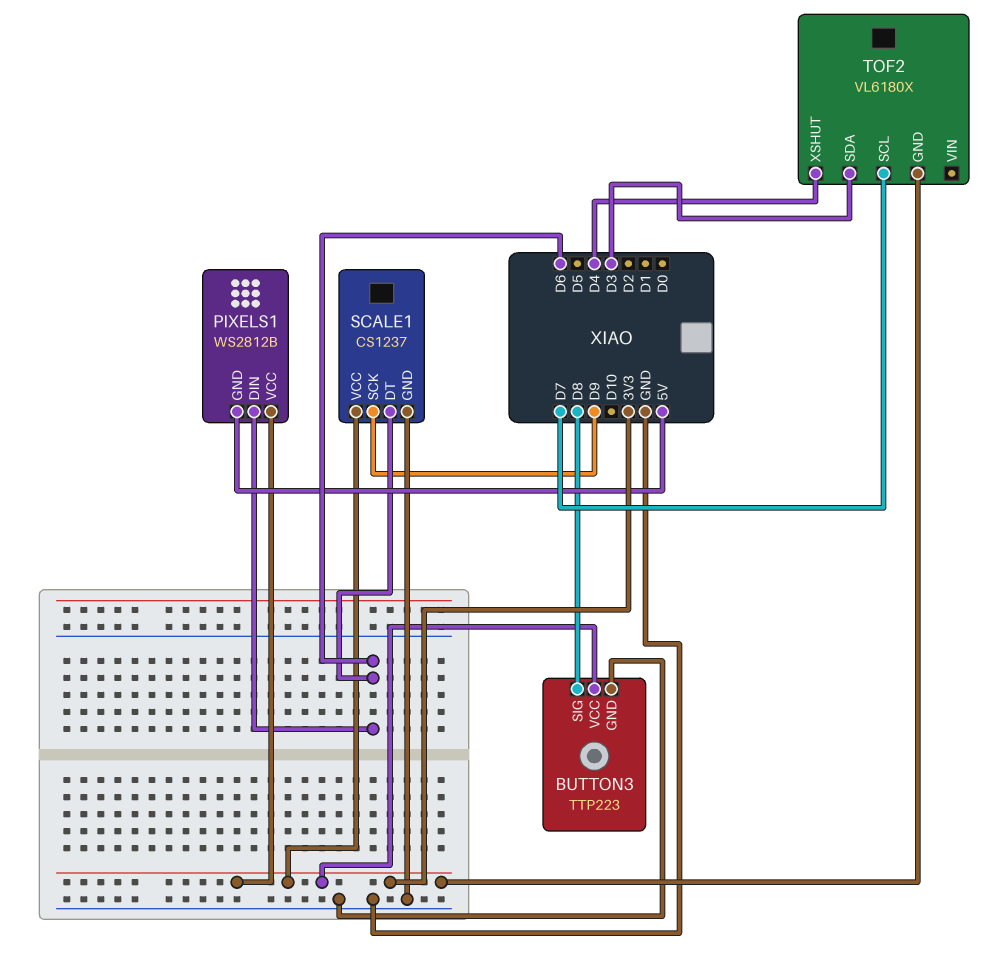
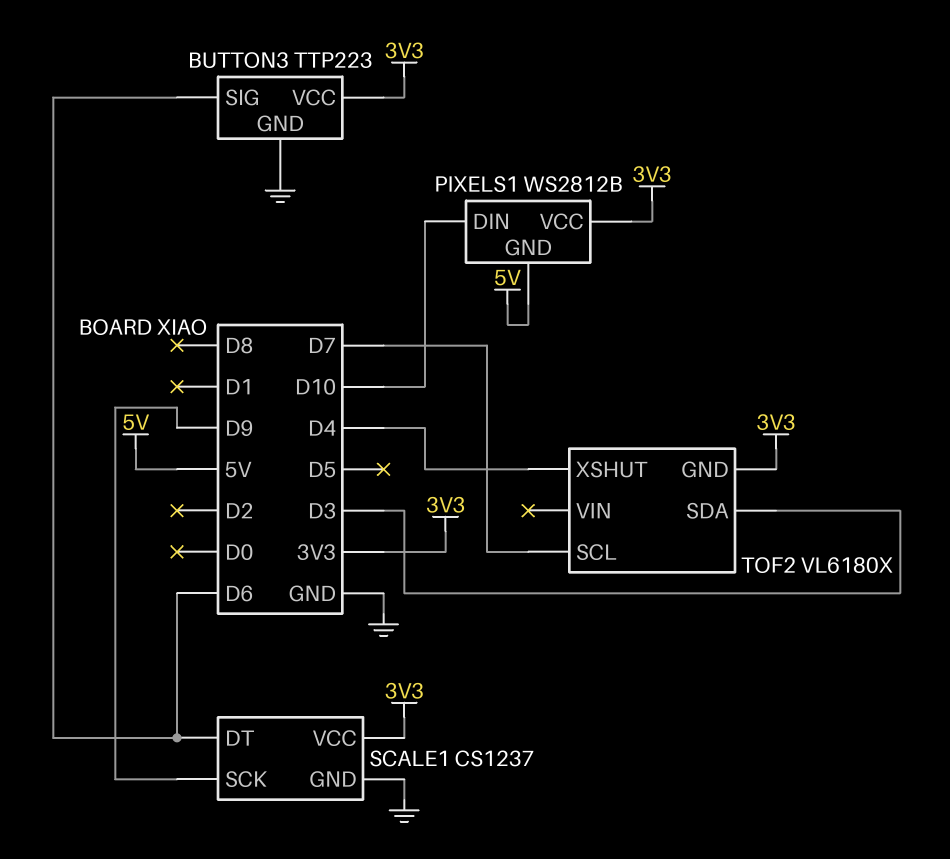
BUTTON3 pin SIG: D8 -> D6
PIXELS1 pin DIN: D6 -> D10

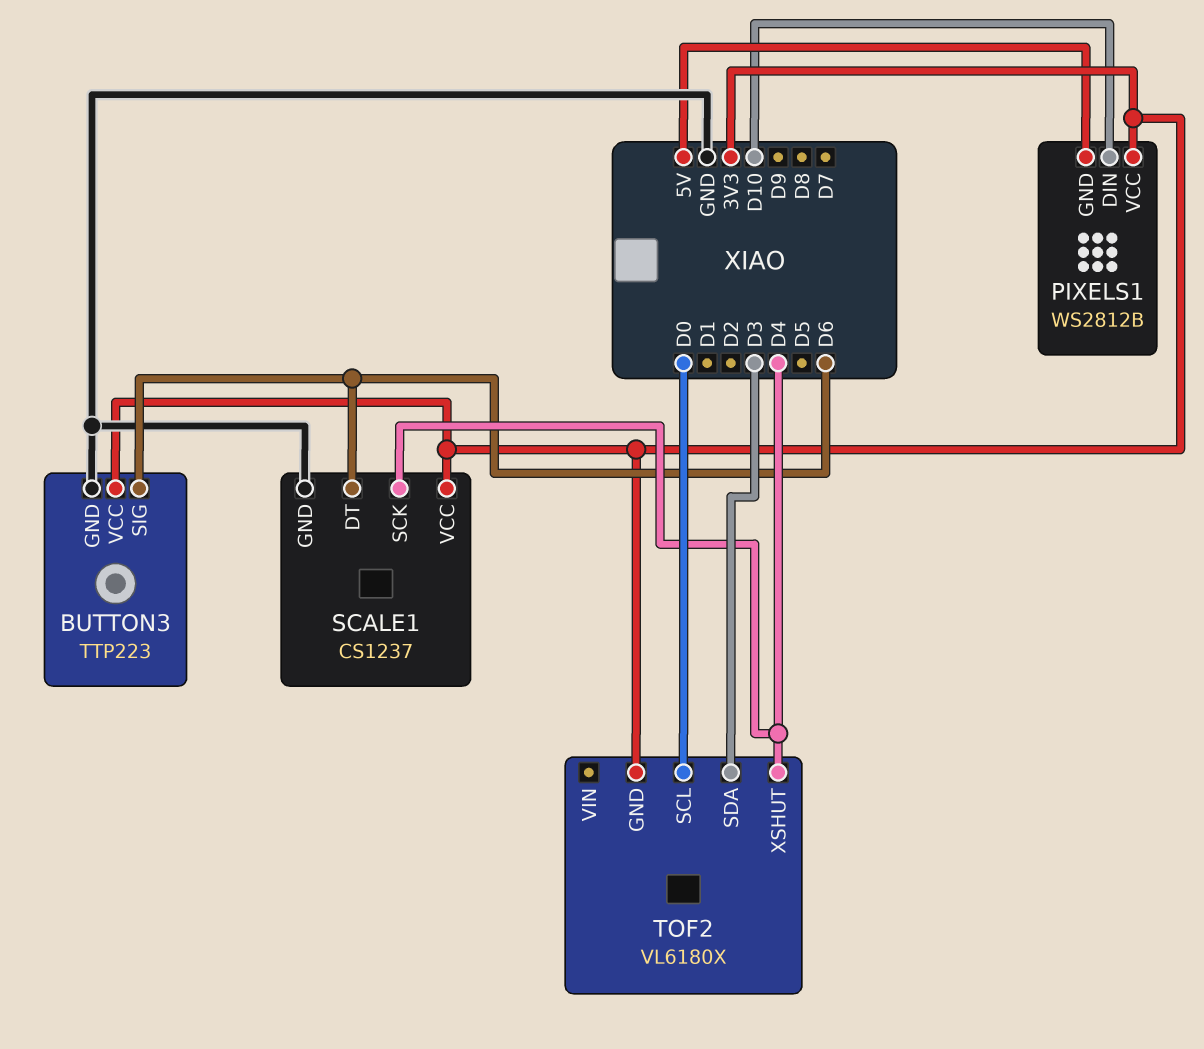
SCALE1 pin SCK: D9 -> D4
TOF2 pin SCL: D7 -> D0

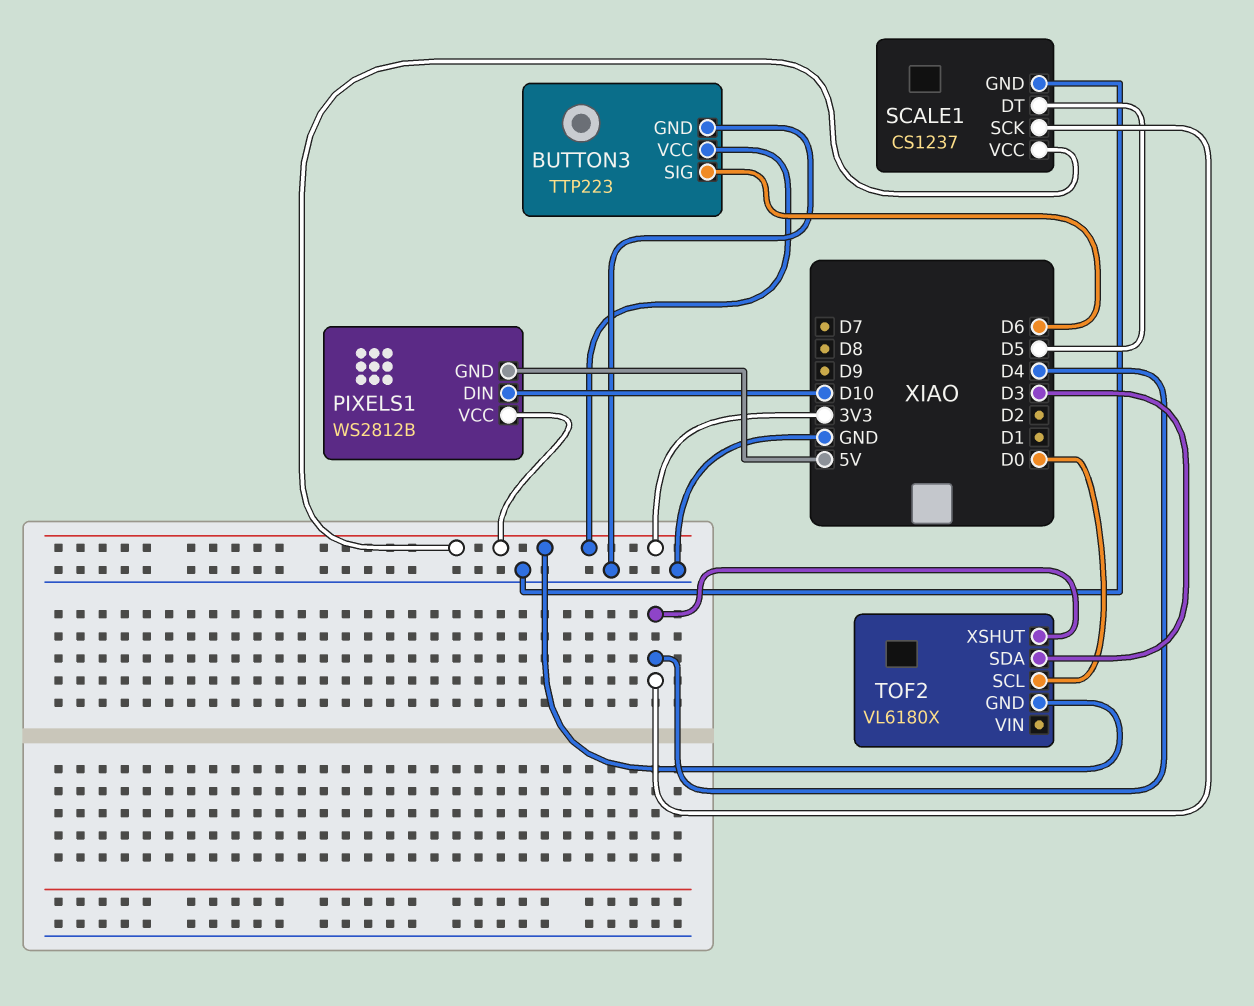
SCALE1 pin DT: D6 -> D5

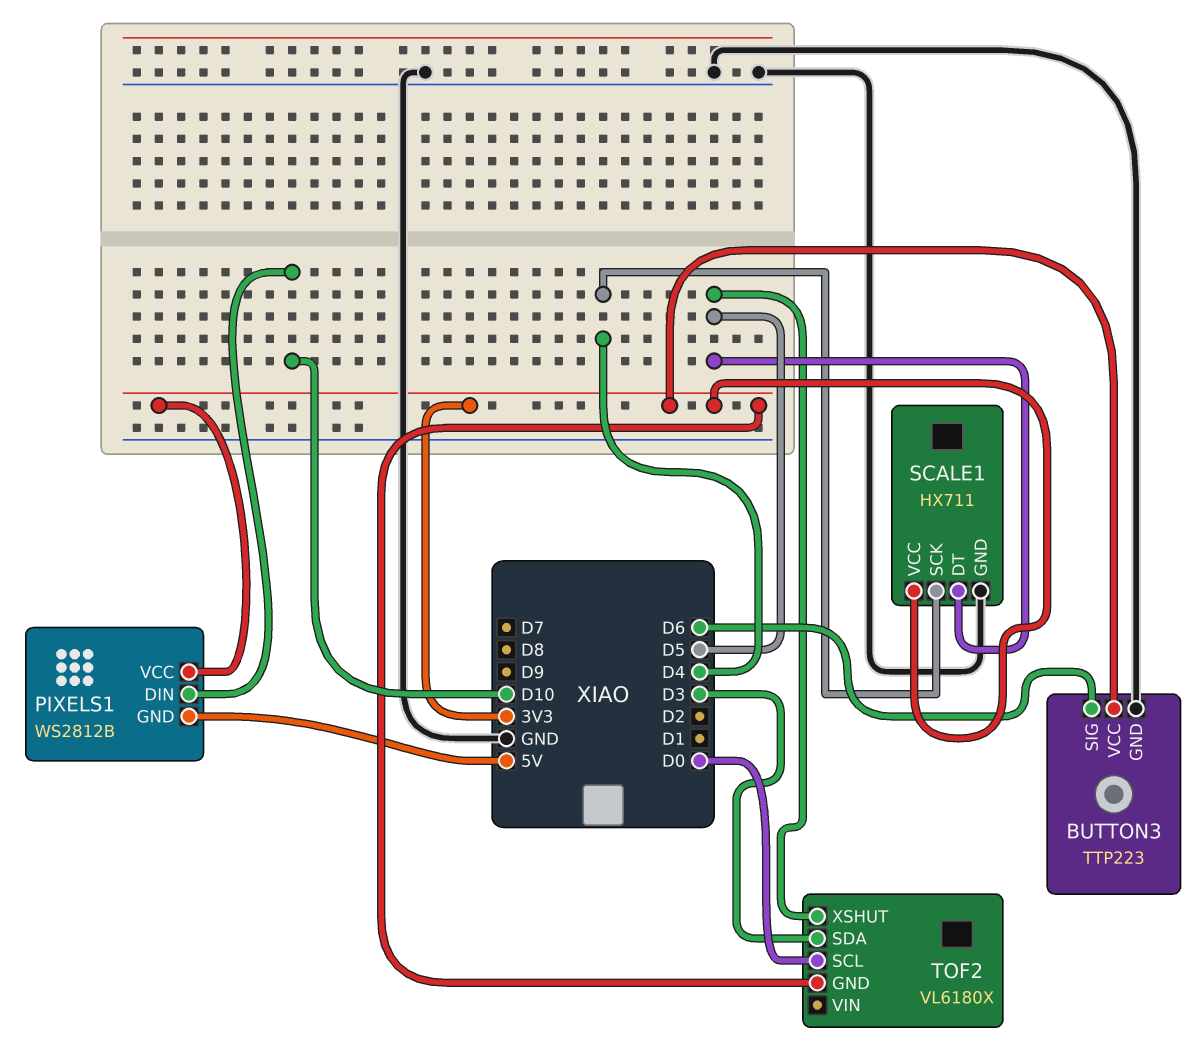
SCALE1: CS1237 -> HX711
TOF2 pin XSHUT: D4 -> D5

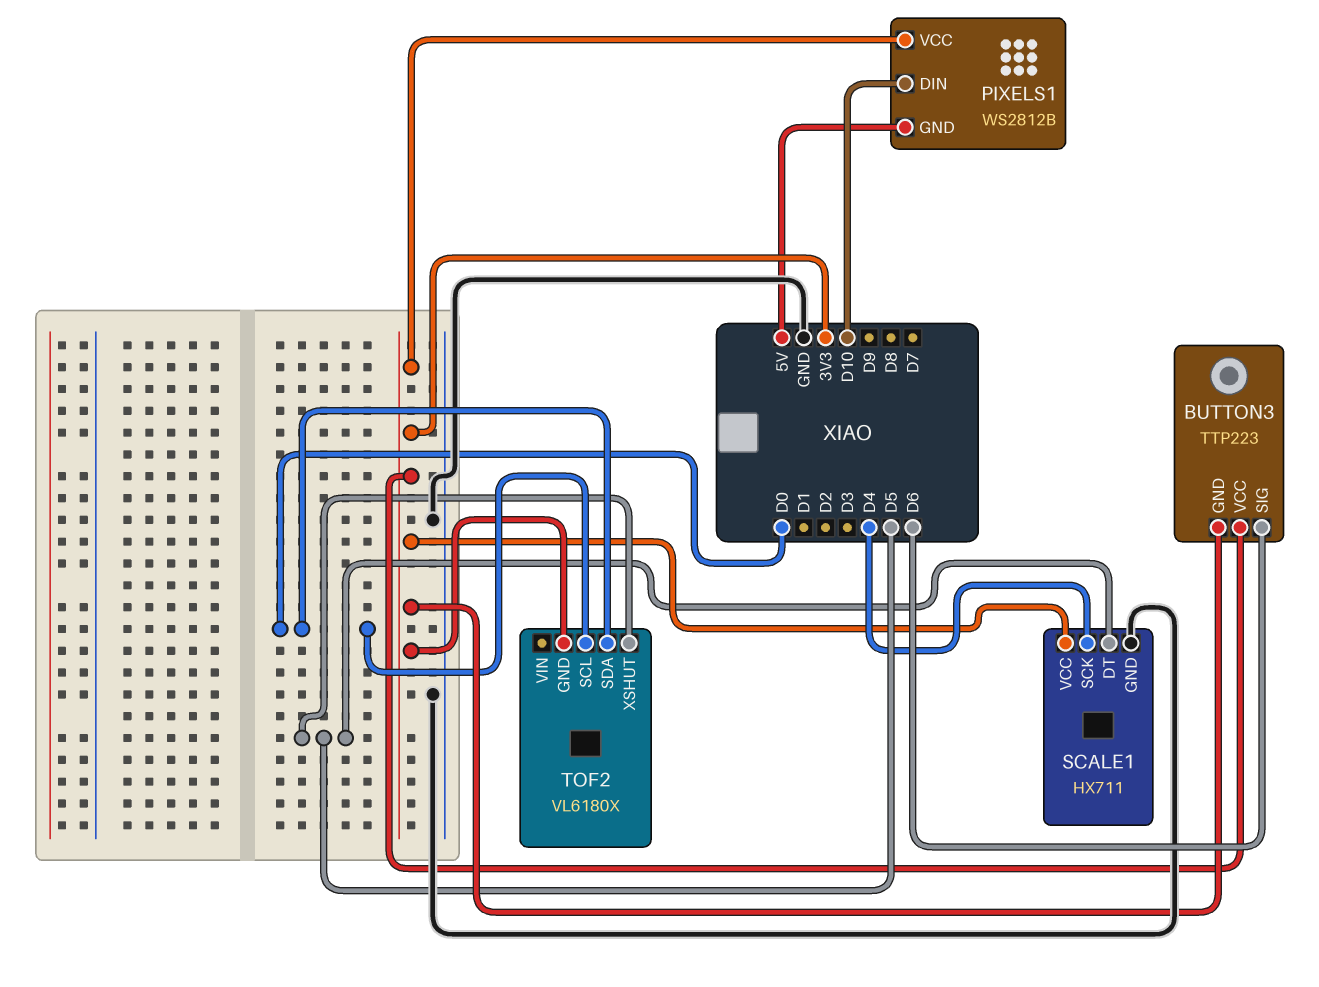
BUTTON3 pin GND: GND -> 3V3
TOF2 pin SDA: D3 -> D0

